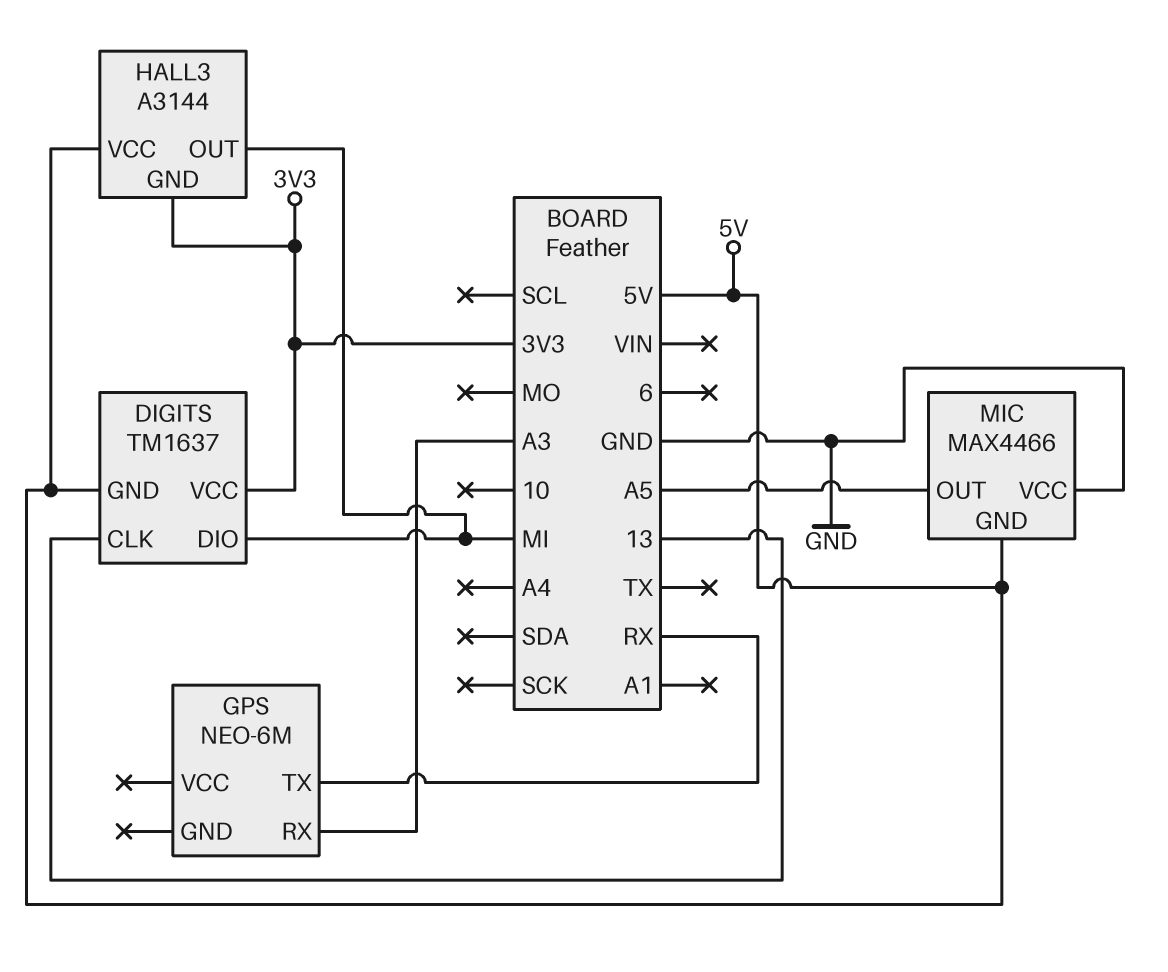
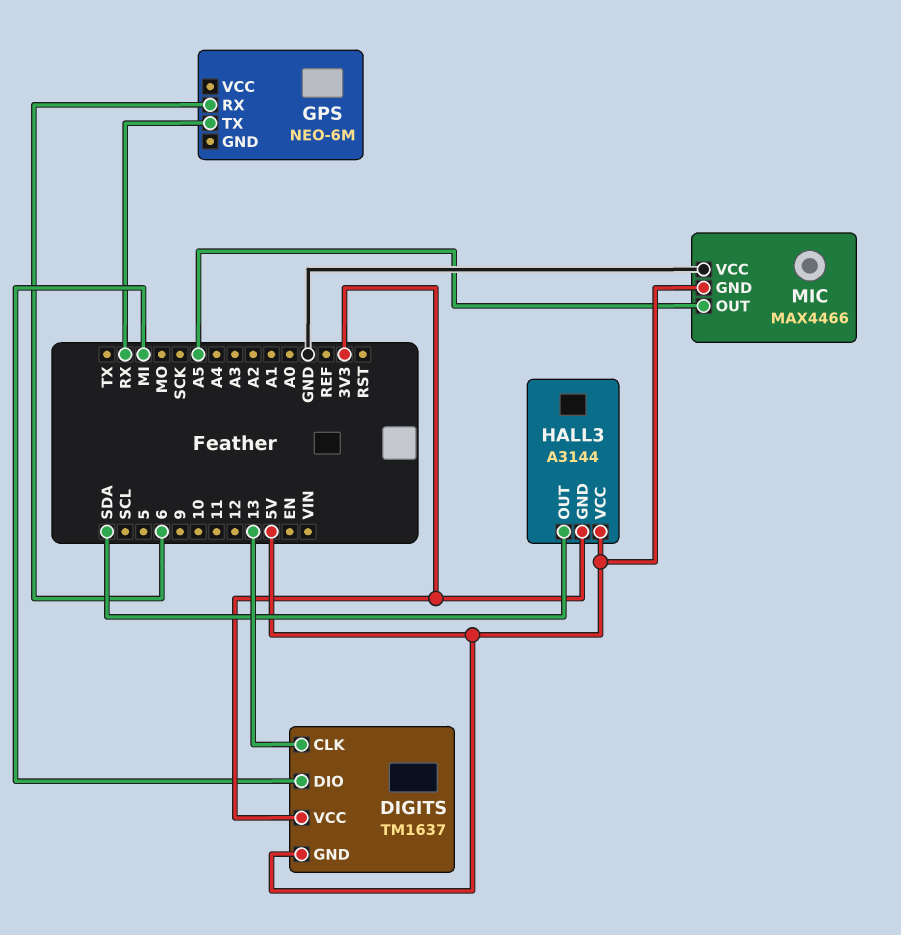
GPS pin RX: A3 -> 6
HALL3 pin OUT: MI -> SDA

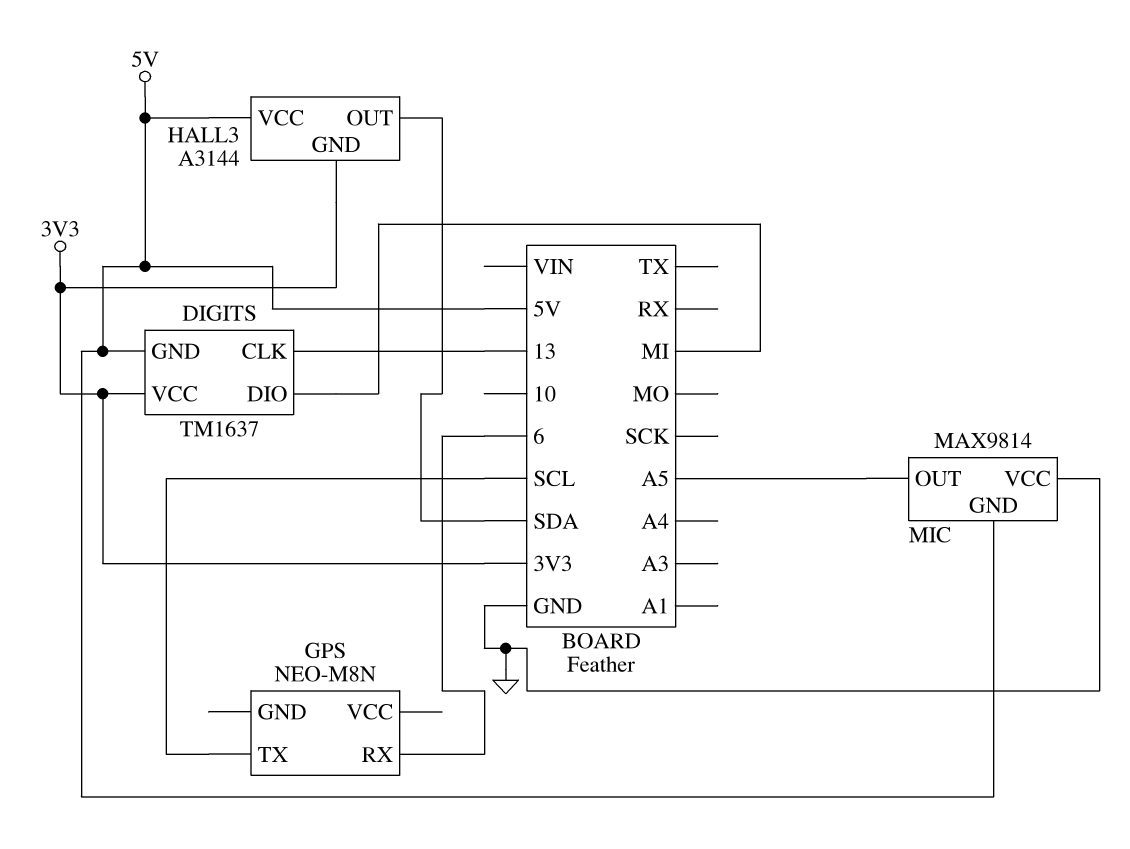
GPS: NEO-6M -> NEO-M8N
GPS pin TX: RX -> SCL
MIC: MAX4466 -> MAX9814

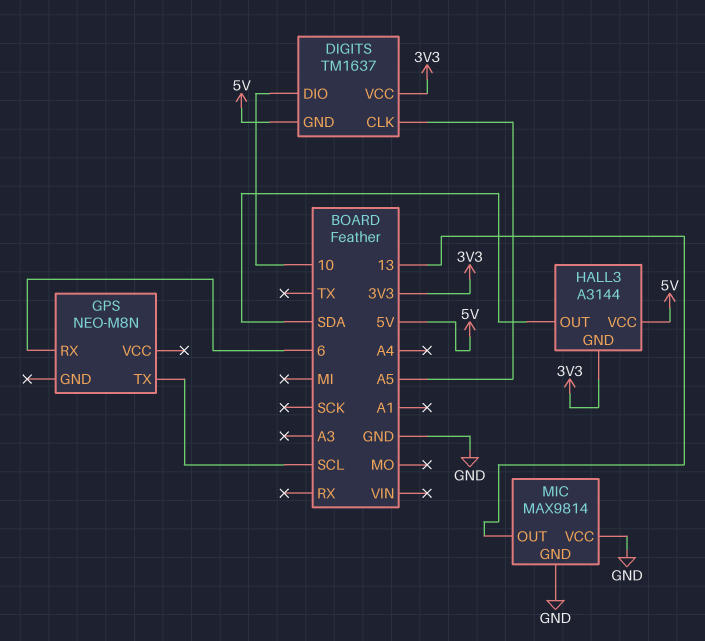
DIGITS pin CLK: 13 -> A5
DIGITS pin DIO: MI -> 10
MIC pin GND: 5V -> GND
MIC pin OUT: A5 -> 13

